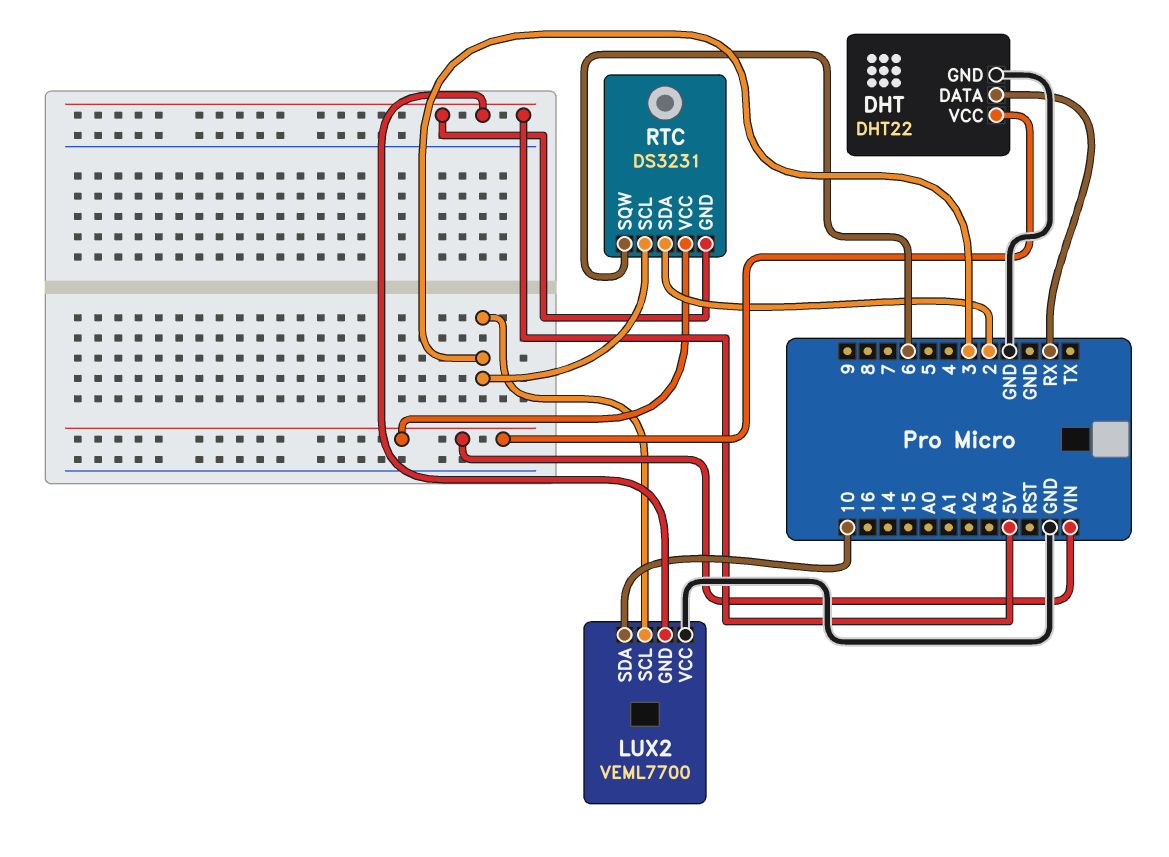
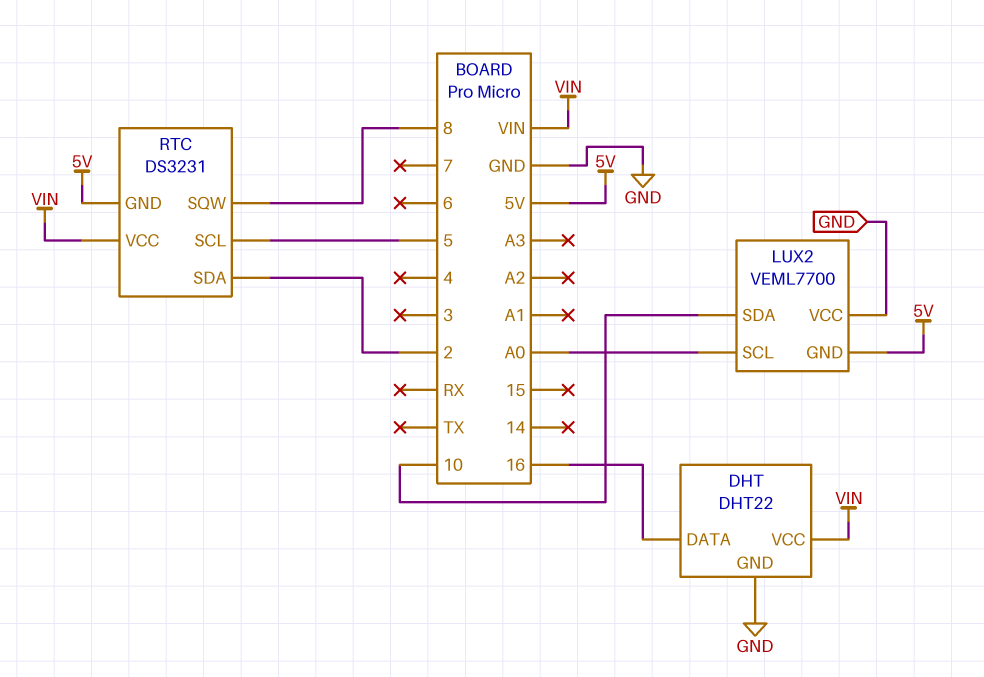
DHT pin DATA: RX -> 16
LUX2 pin SCL: 3 -> A0
RTC pin SCL: 3 -> 5
RTC pin SQW: 6 -> 8

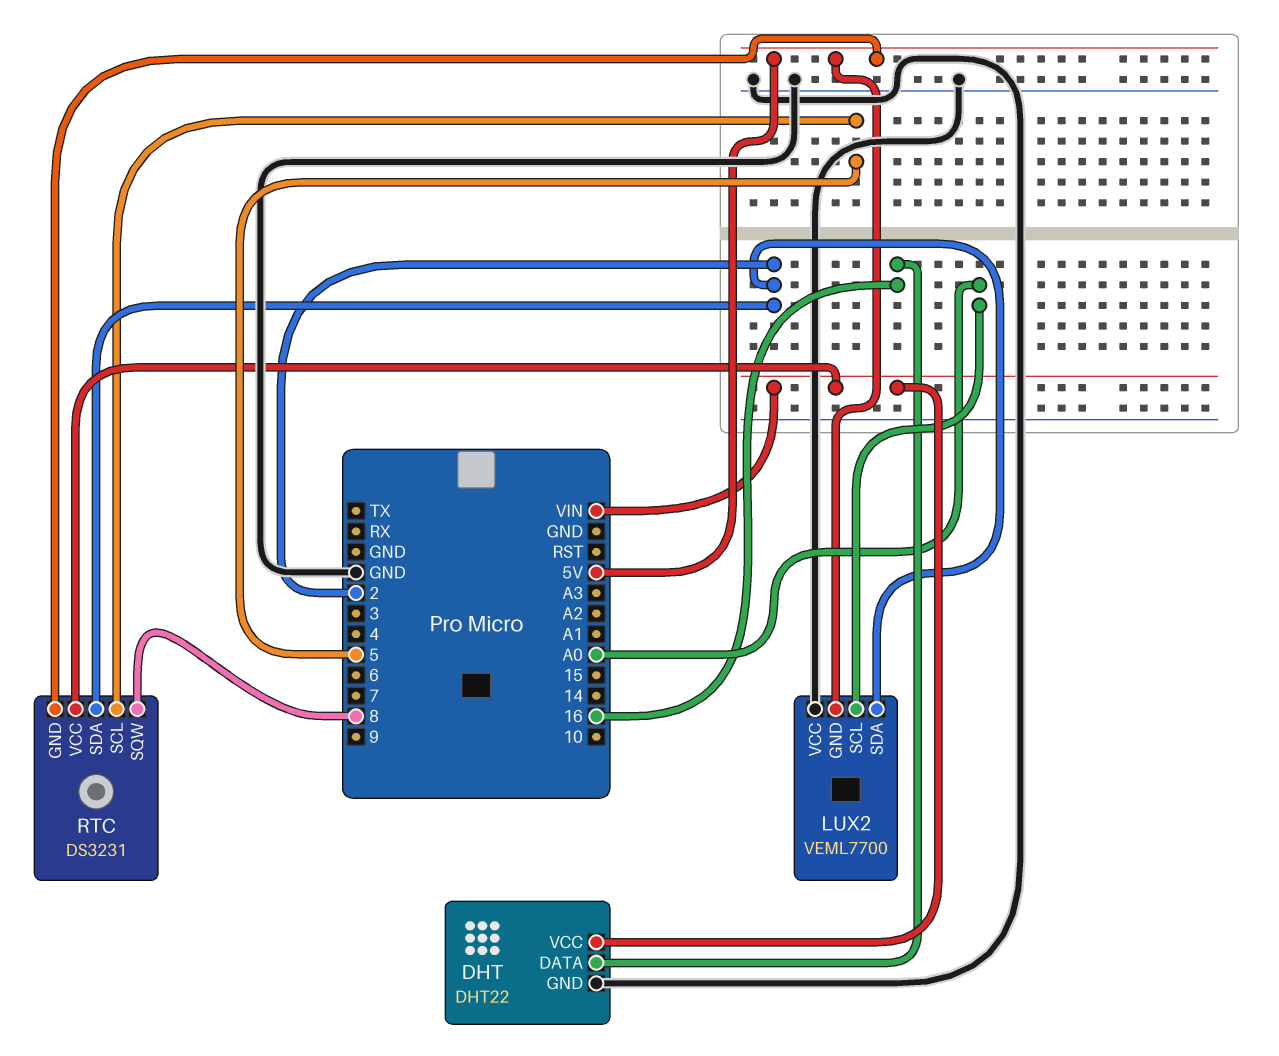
LUX2 pin SDA: 10 -> 2

